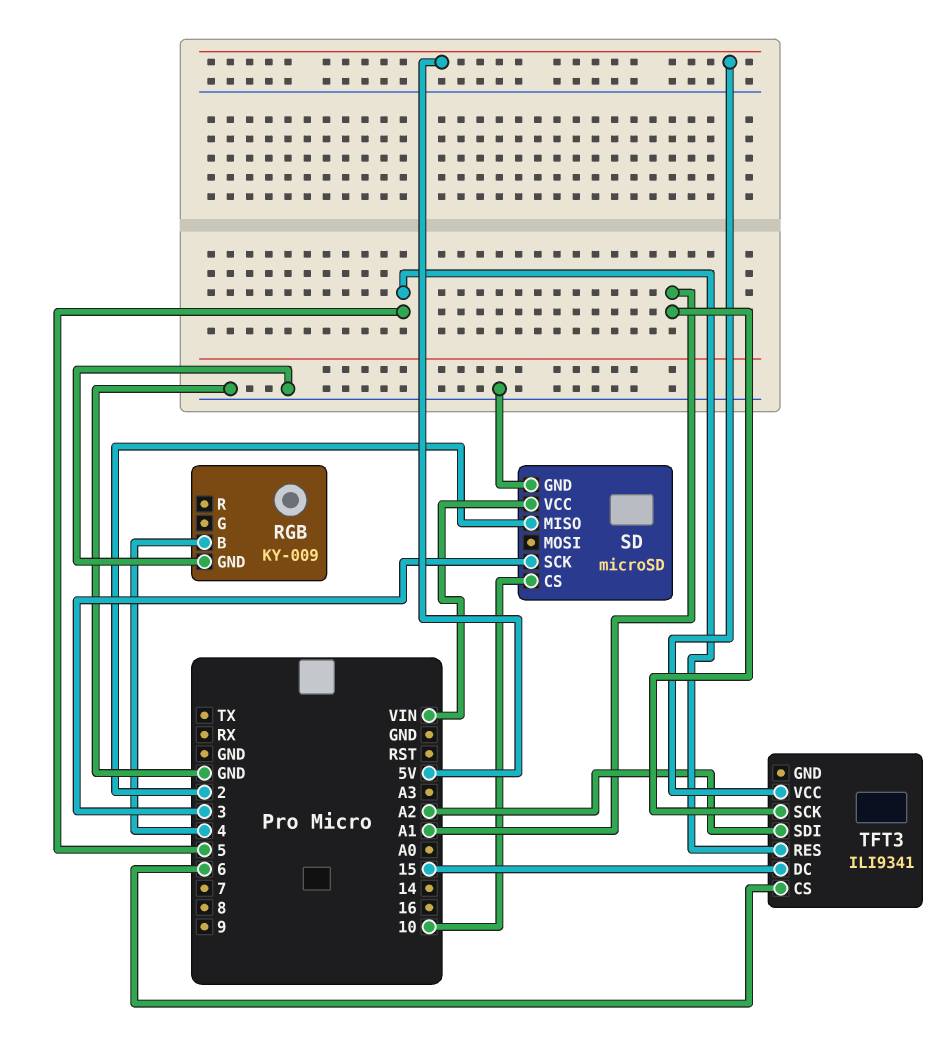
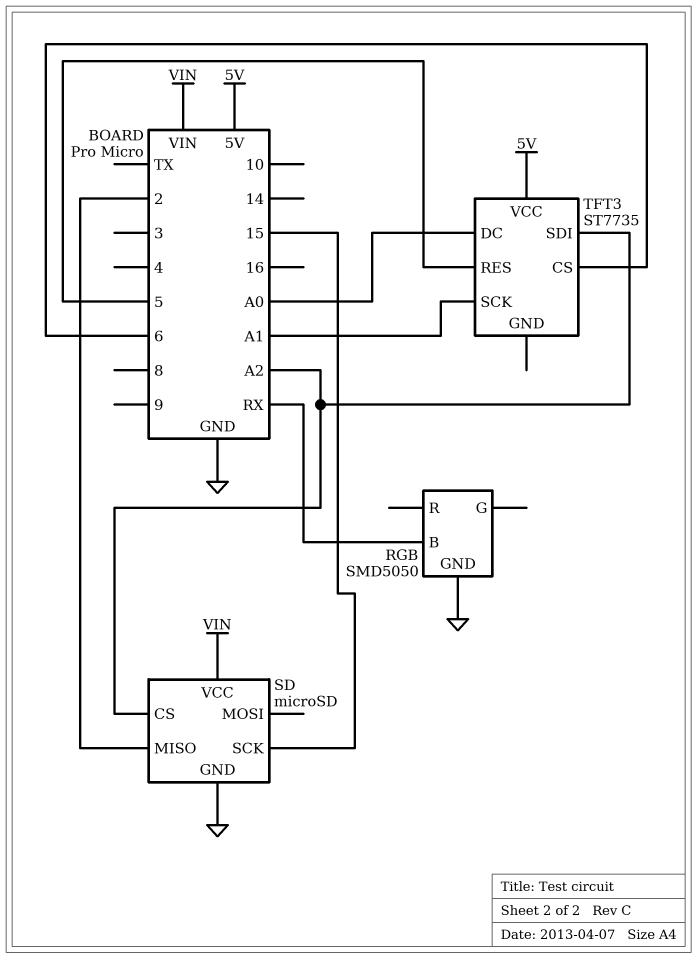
RGB: KY-009 -> SMD5050
RGB pin B: 4 -> RX
SD pin CS: 10 -> A2
SD pin SCK: 3 -> 15
TFT3: ILI9341 -> ST7735
TFT3 pin DC: 15 -> A0

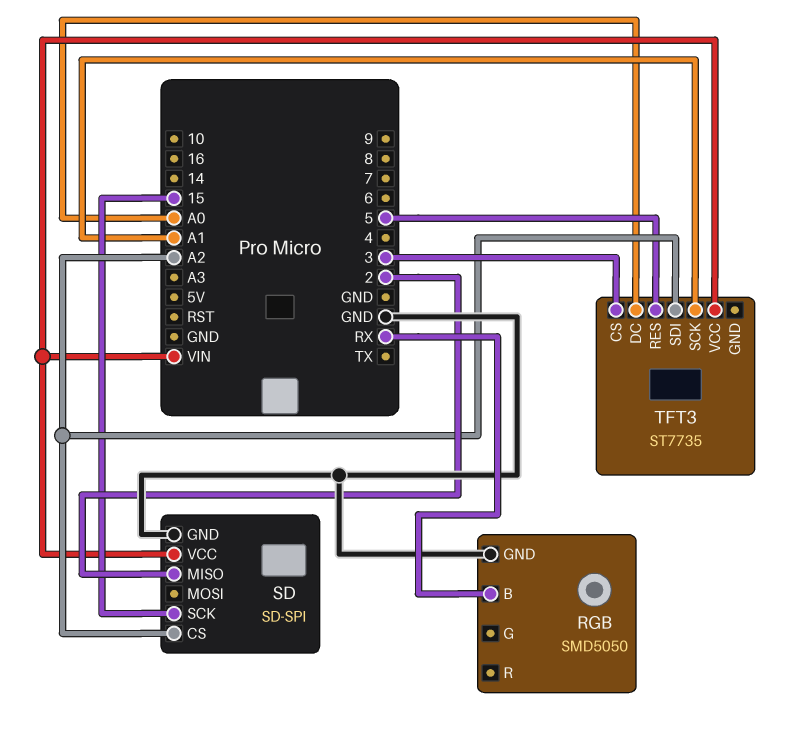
SD: microSD -> SD-SPI
TFT3 pin CS: 6 -> 3
TFT3 pin VCC: 5V -> VIN

